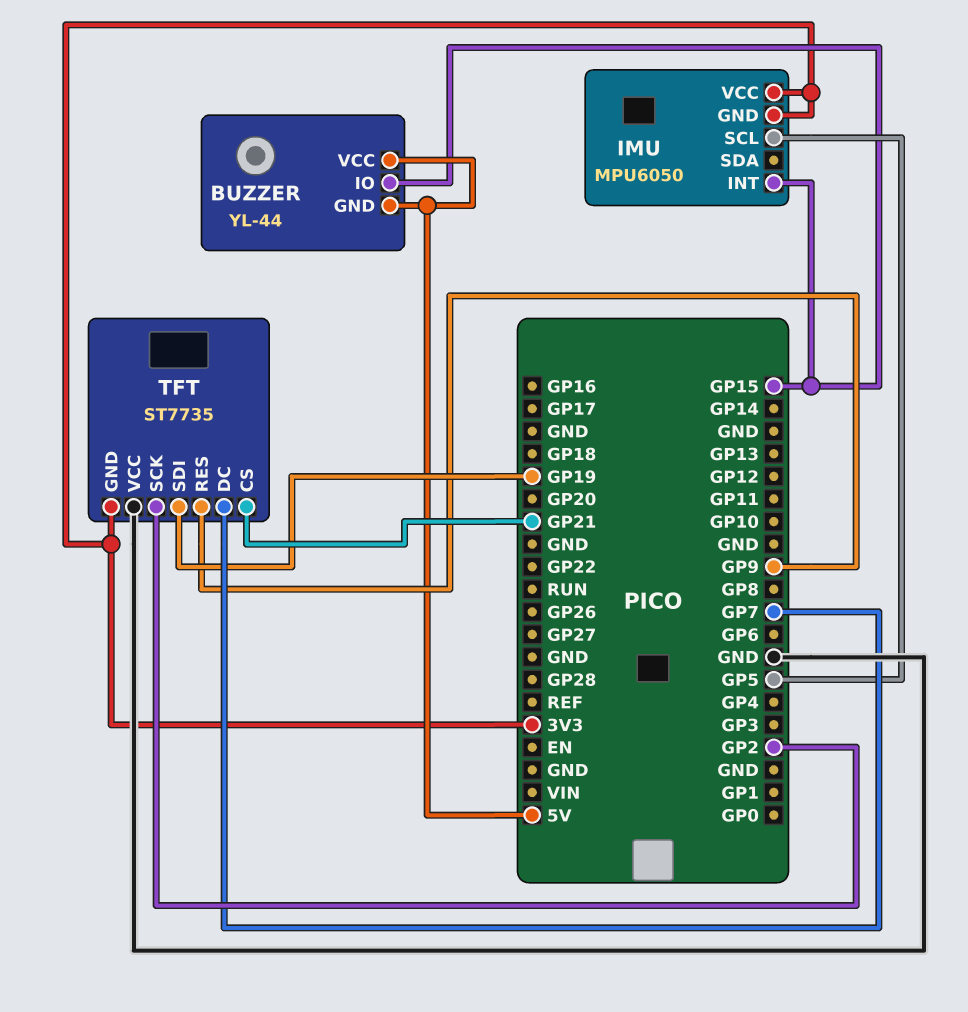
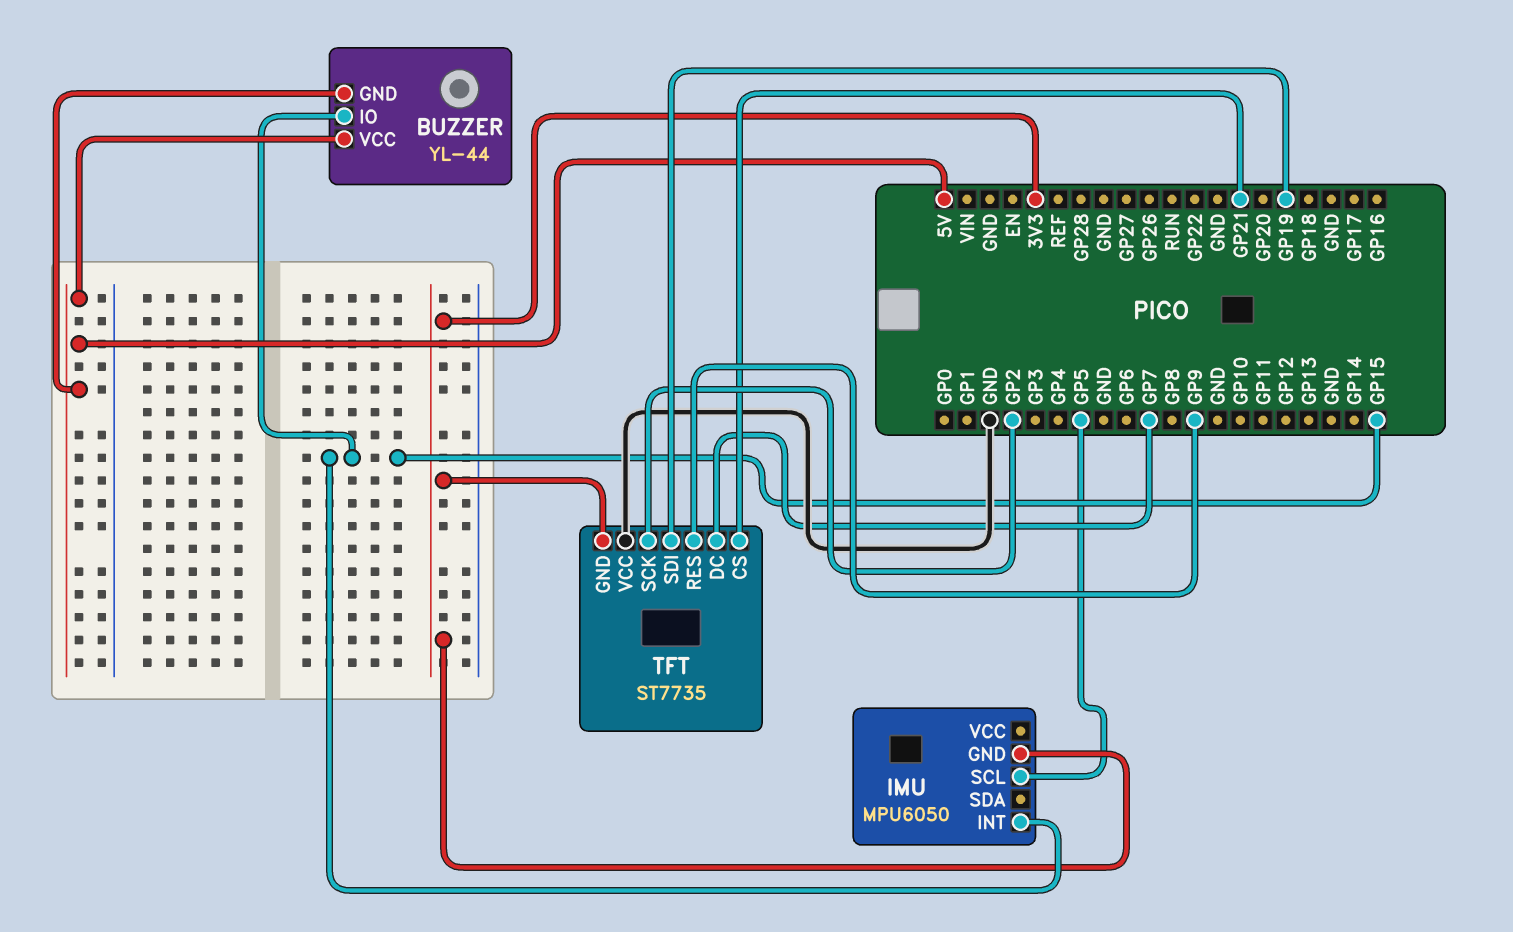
IMU pin VCC: 3V3 -> none

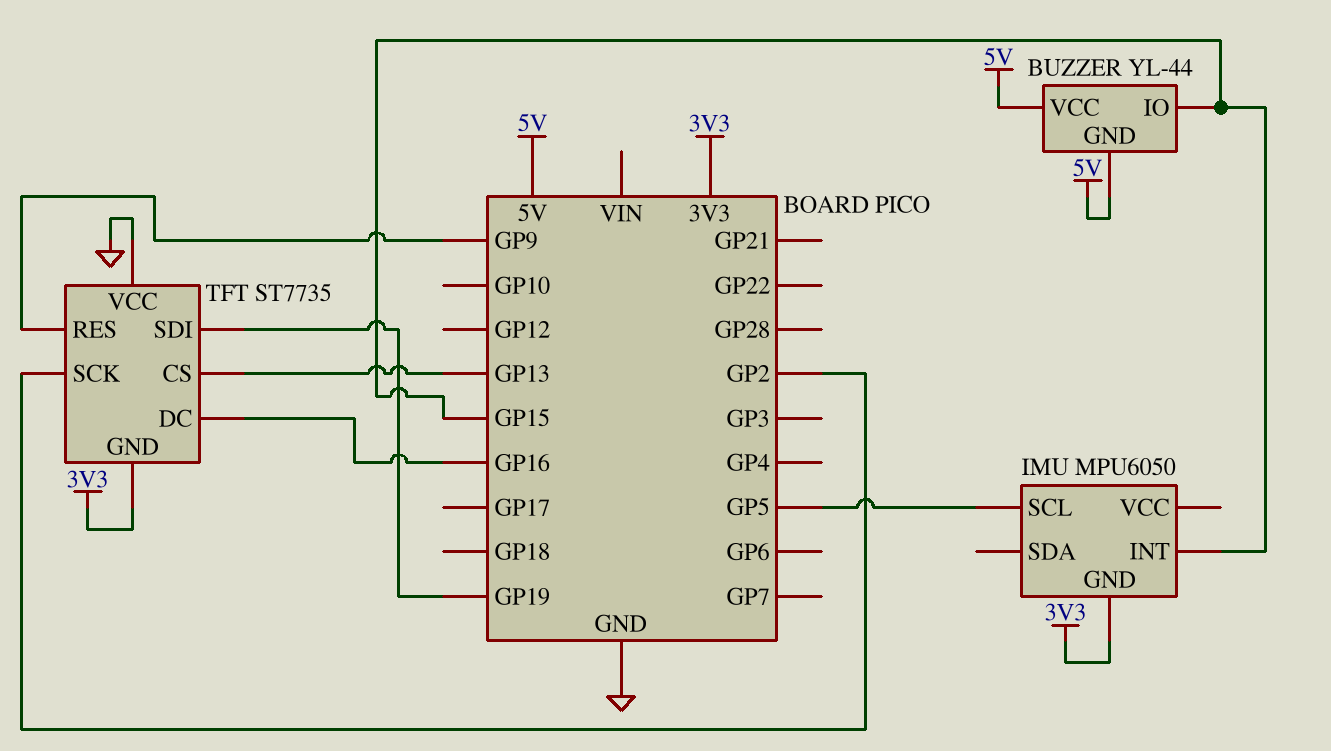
TFT pin CS: GP21 -> GP13
TFT pin DC: GP7 -> GP16

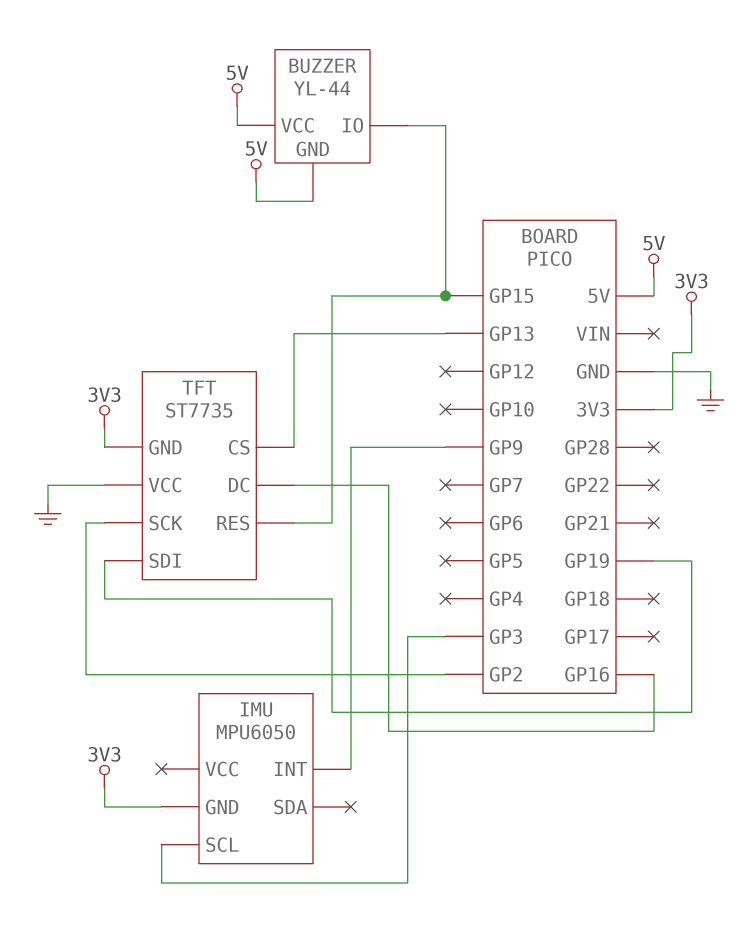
IMU pin INT: GP15 -> GP9
IMU pin SCL: GP5 -> GP3
TFT pin RES: GP9 -> GP15

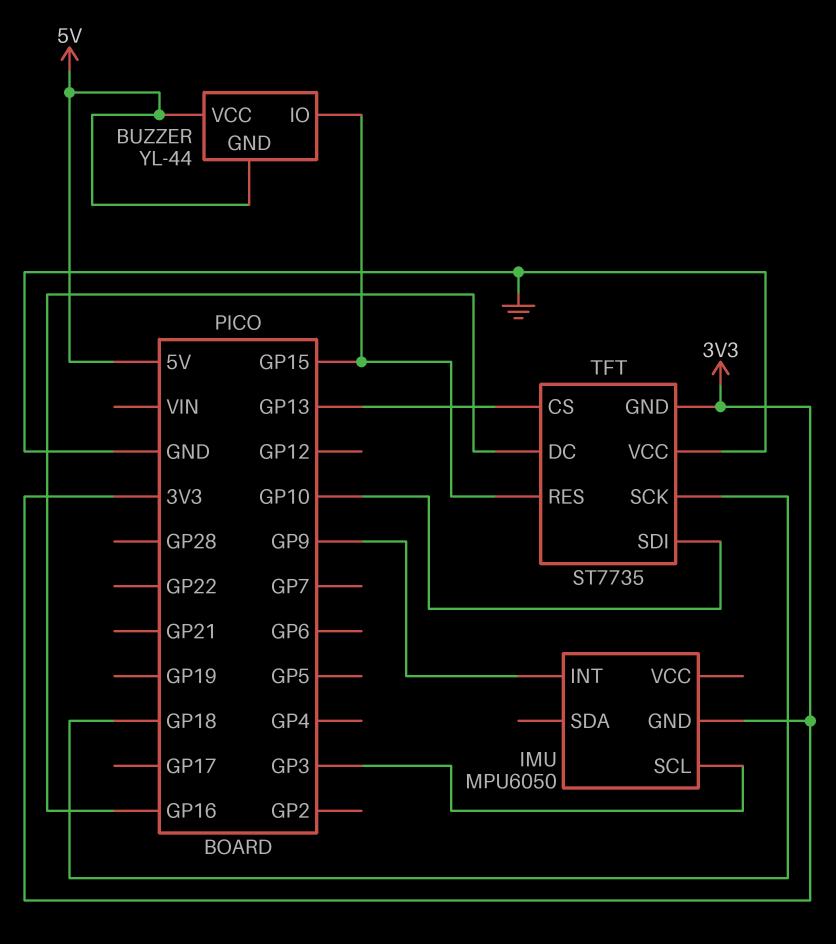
TFT pin SCK: GP2 -> GP18
TFT pin SDI: GP19 -> GP10

